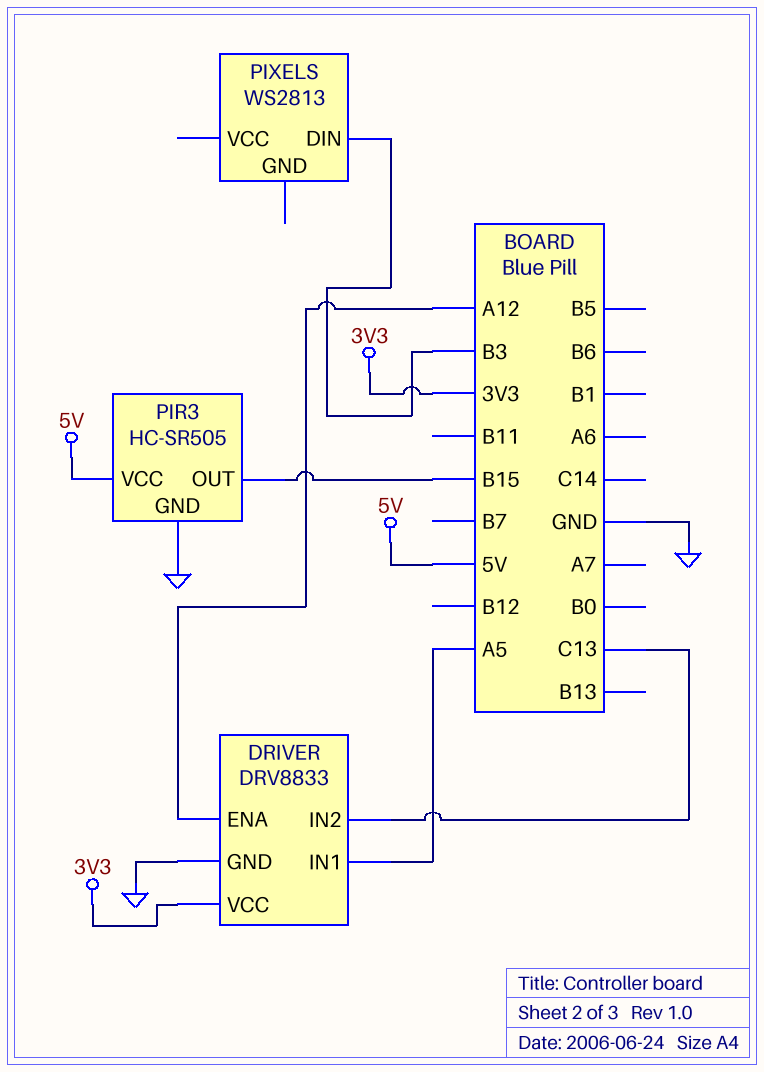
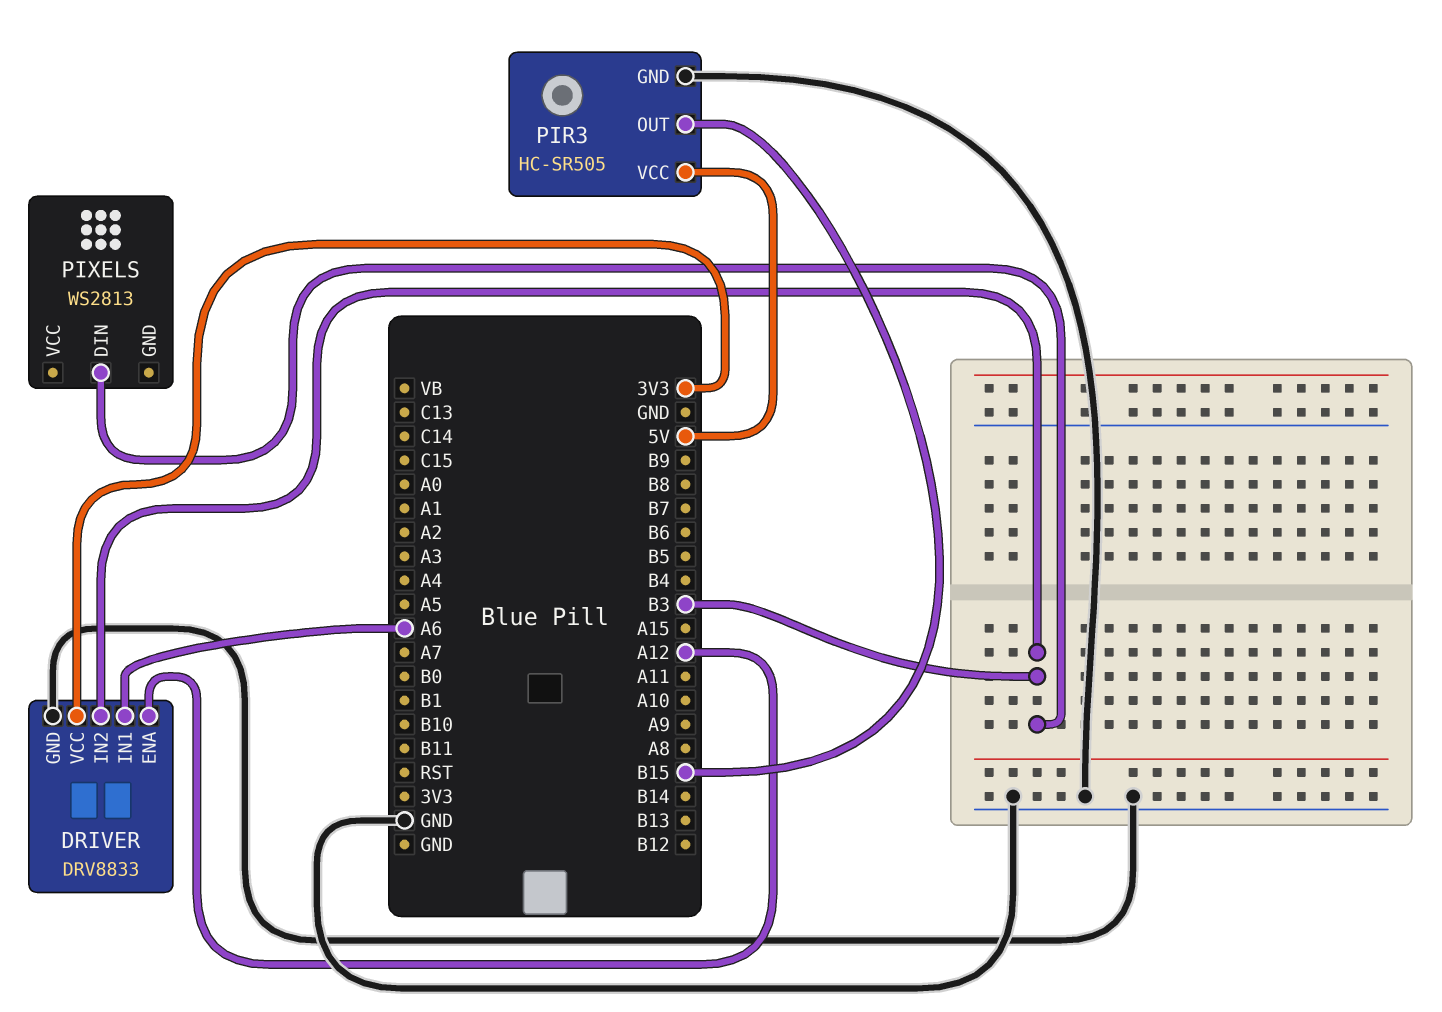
DRIVER pin IN1: A5 -> A6
DRIVER pin IN2: C13 -> B3

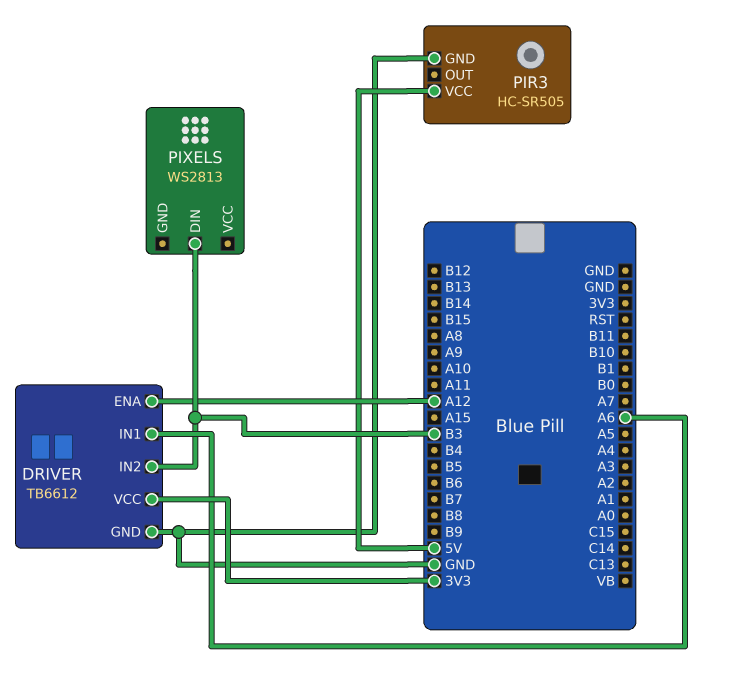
DRIVER: DRV8833 -> TB6612
PIR3 pin OUT: B15 -> none

